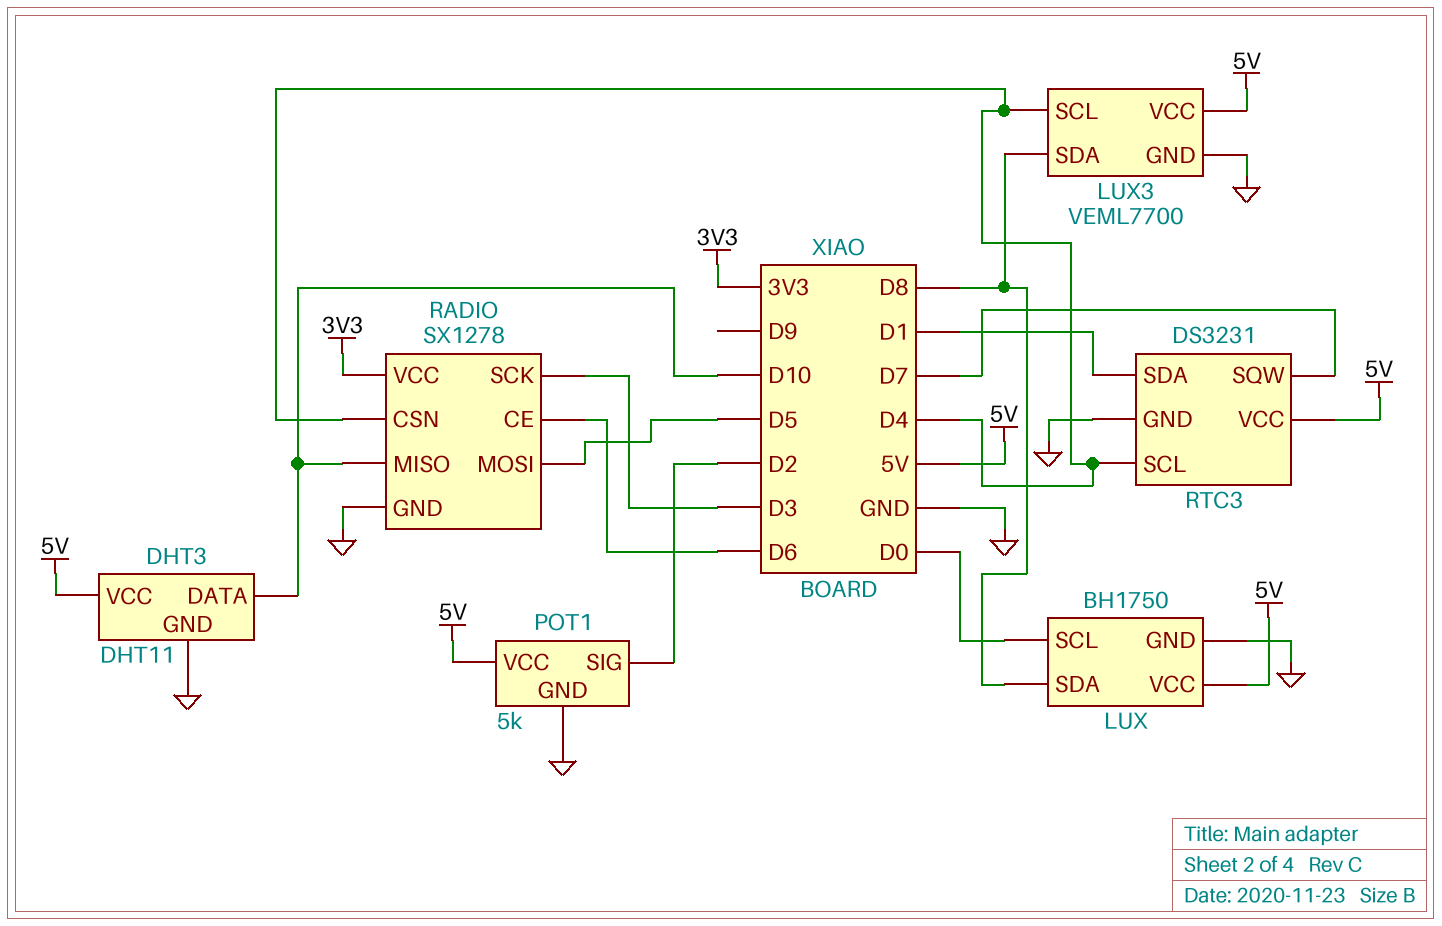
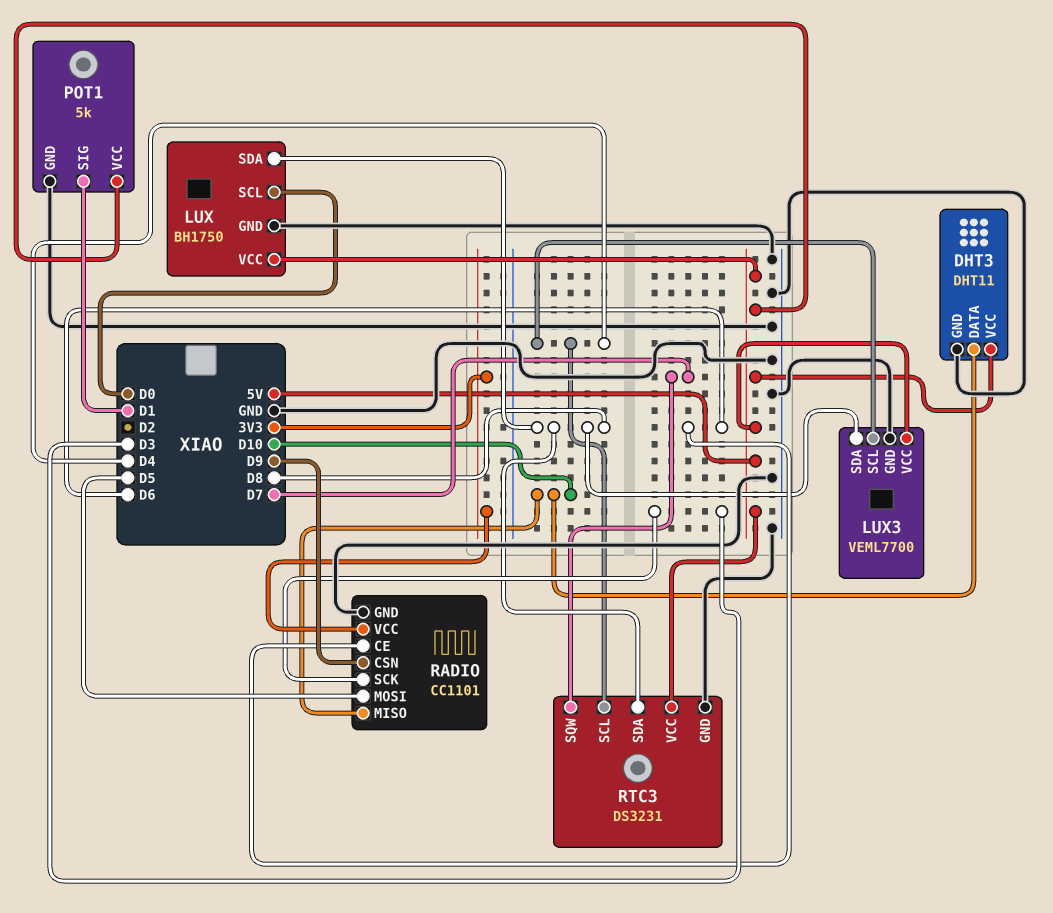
POT1 pin SIG: D2 -> D1
RADIO: SX1278 -> CC1101
RADIO pin CSN: D4 -> D9
RTC3 pin SDA: D1 -> D8

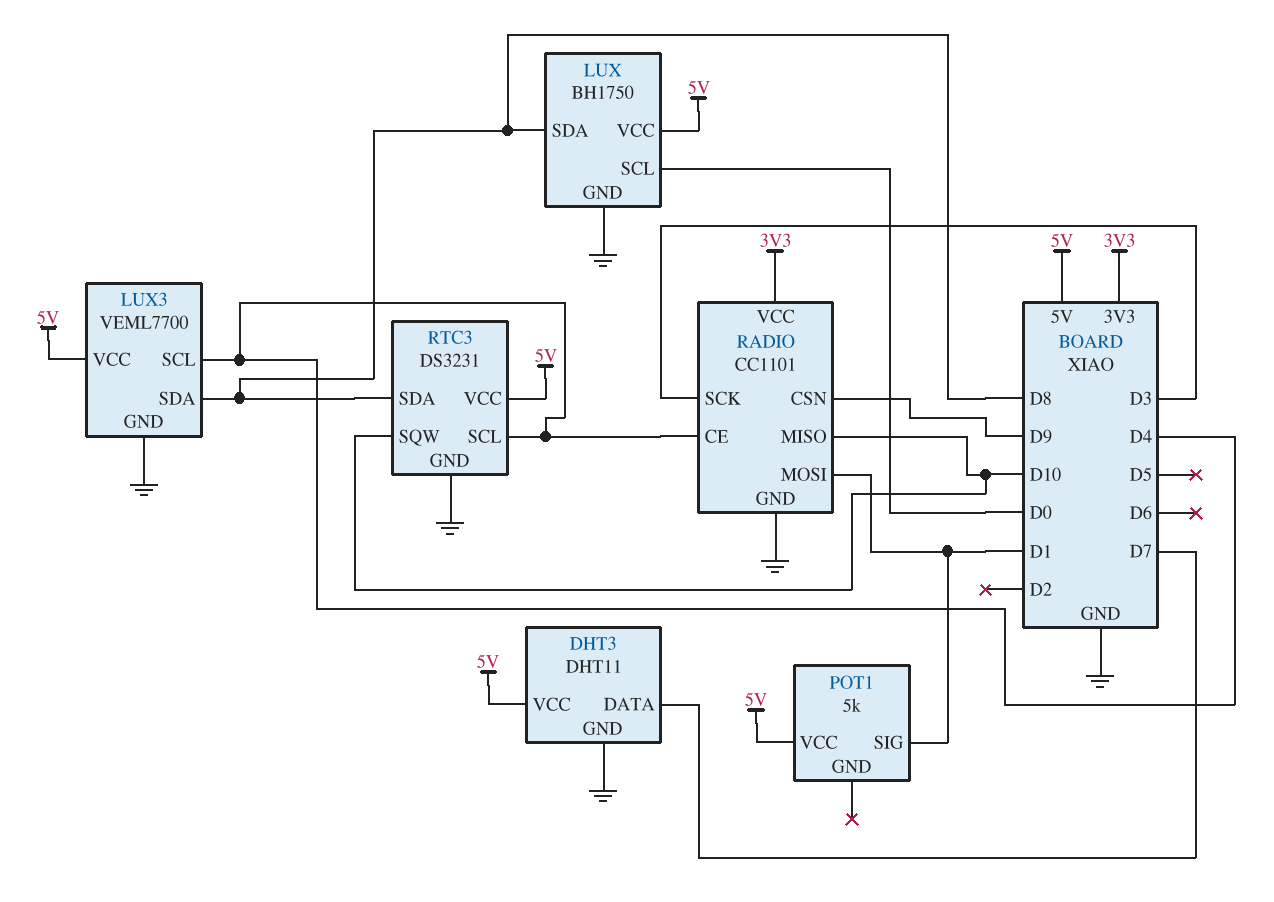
DHT3 pin DATA: D10 -> D7
POT1 pin GND: GND -> none
RADIO pin CE: D6 -> D4
RADIO pin MOSI: D5 -> D1
RTC3 pin SQW: D7 -> D10

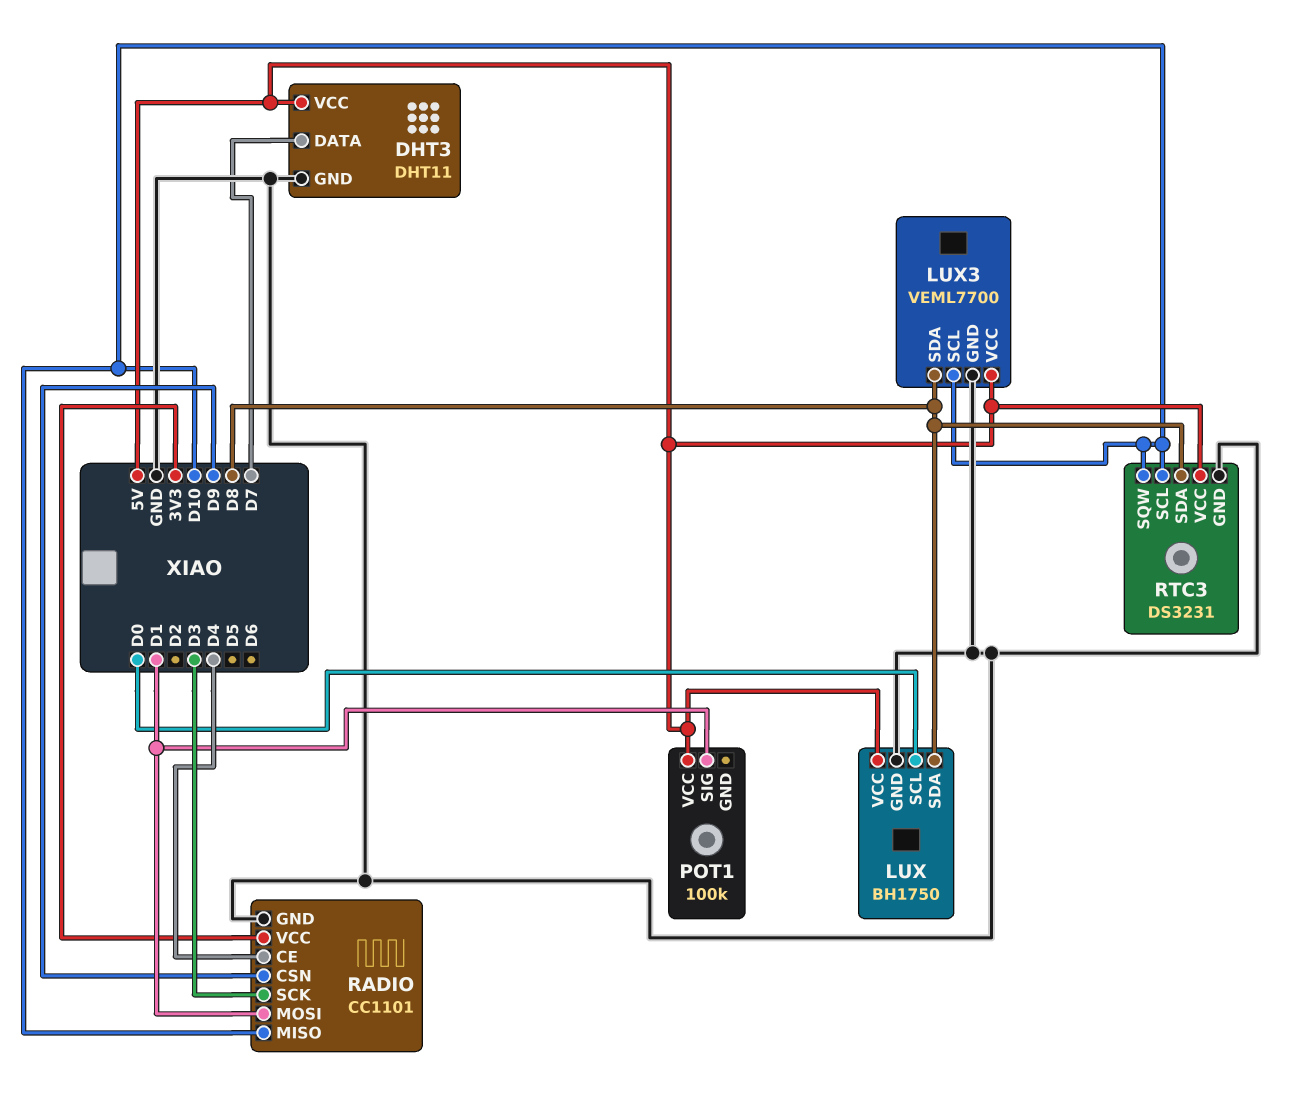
LUX3 pin SCL: D4 -> D10
POT1: 5k -> 100k
RTC3 pin SCL: D4 -> D10

